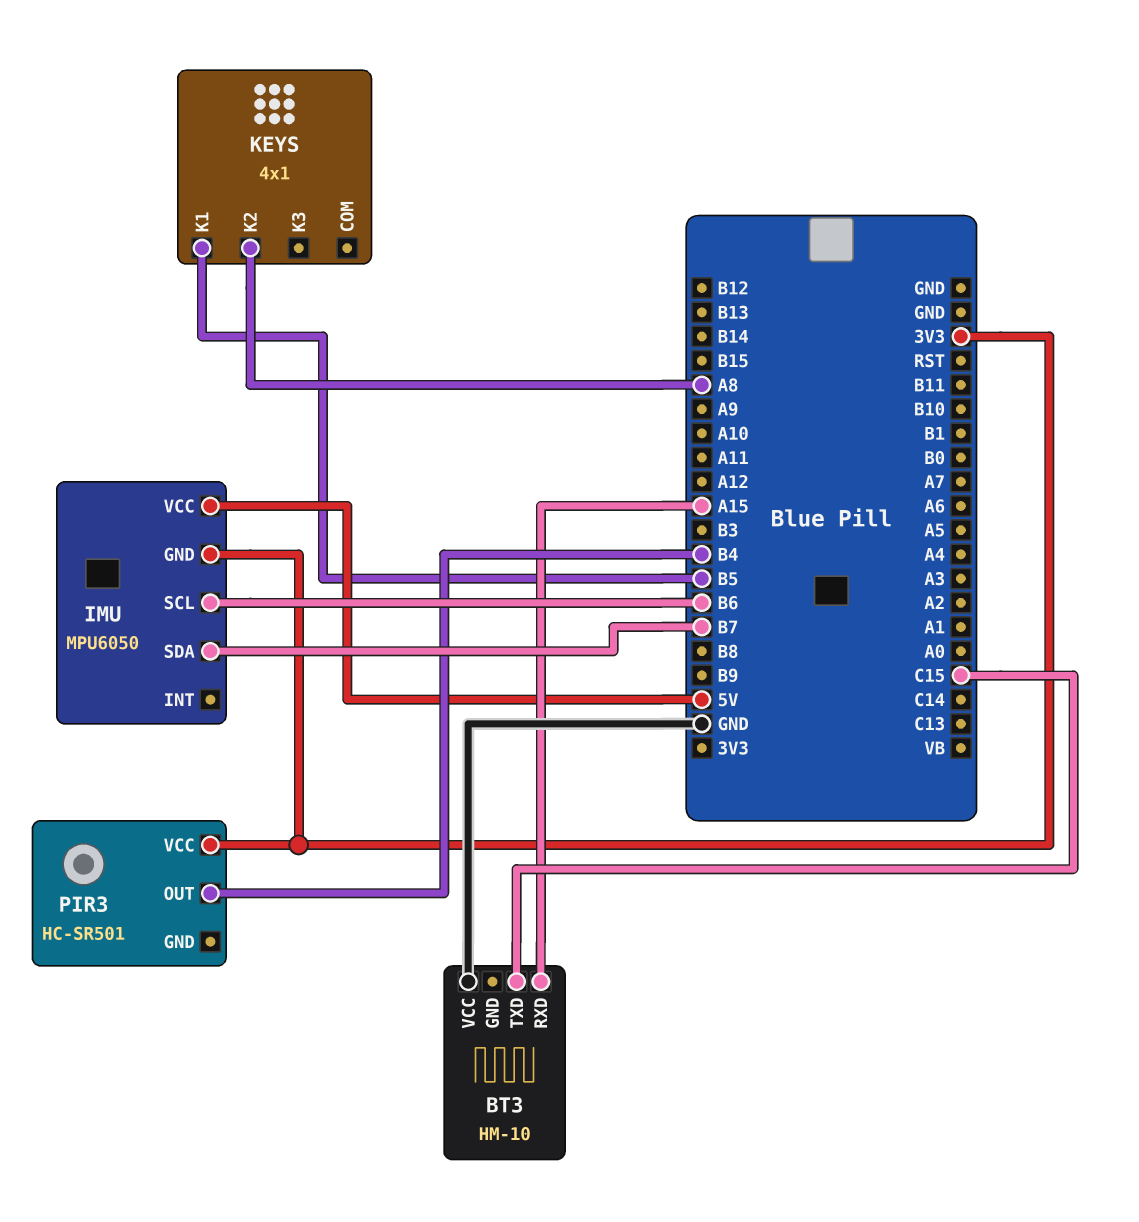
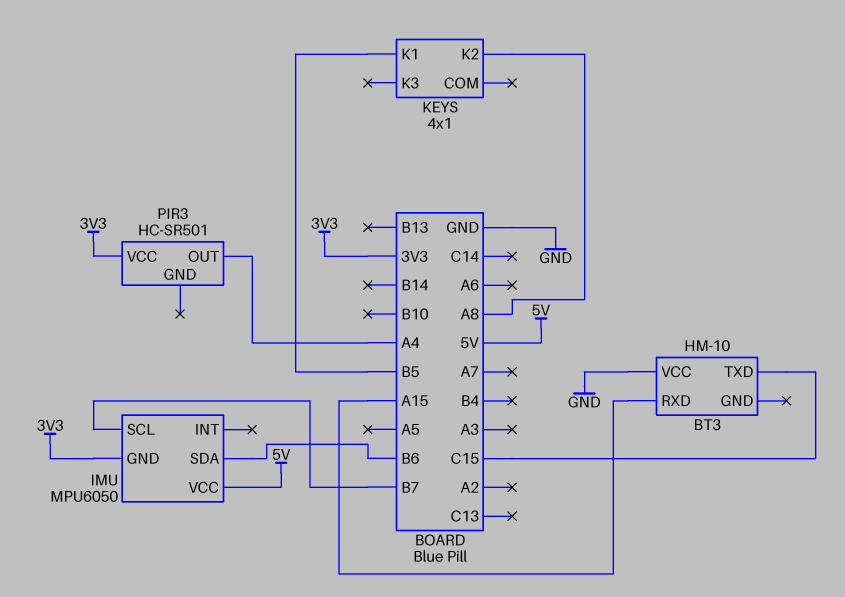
IMU pin SCL: B6 -> B7
IMU pin SDA: B7 -> B6
PIR3 pin OUT: B4 -> A4

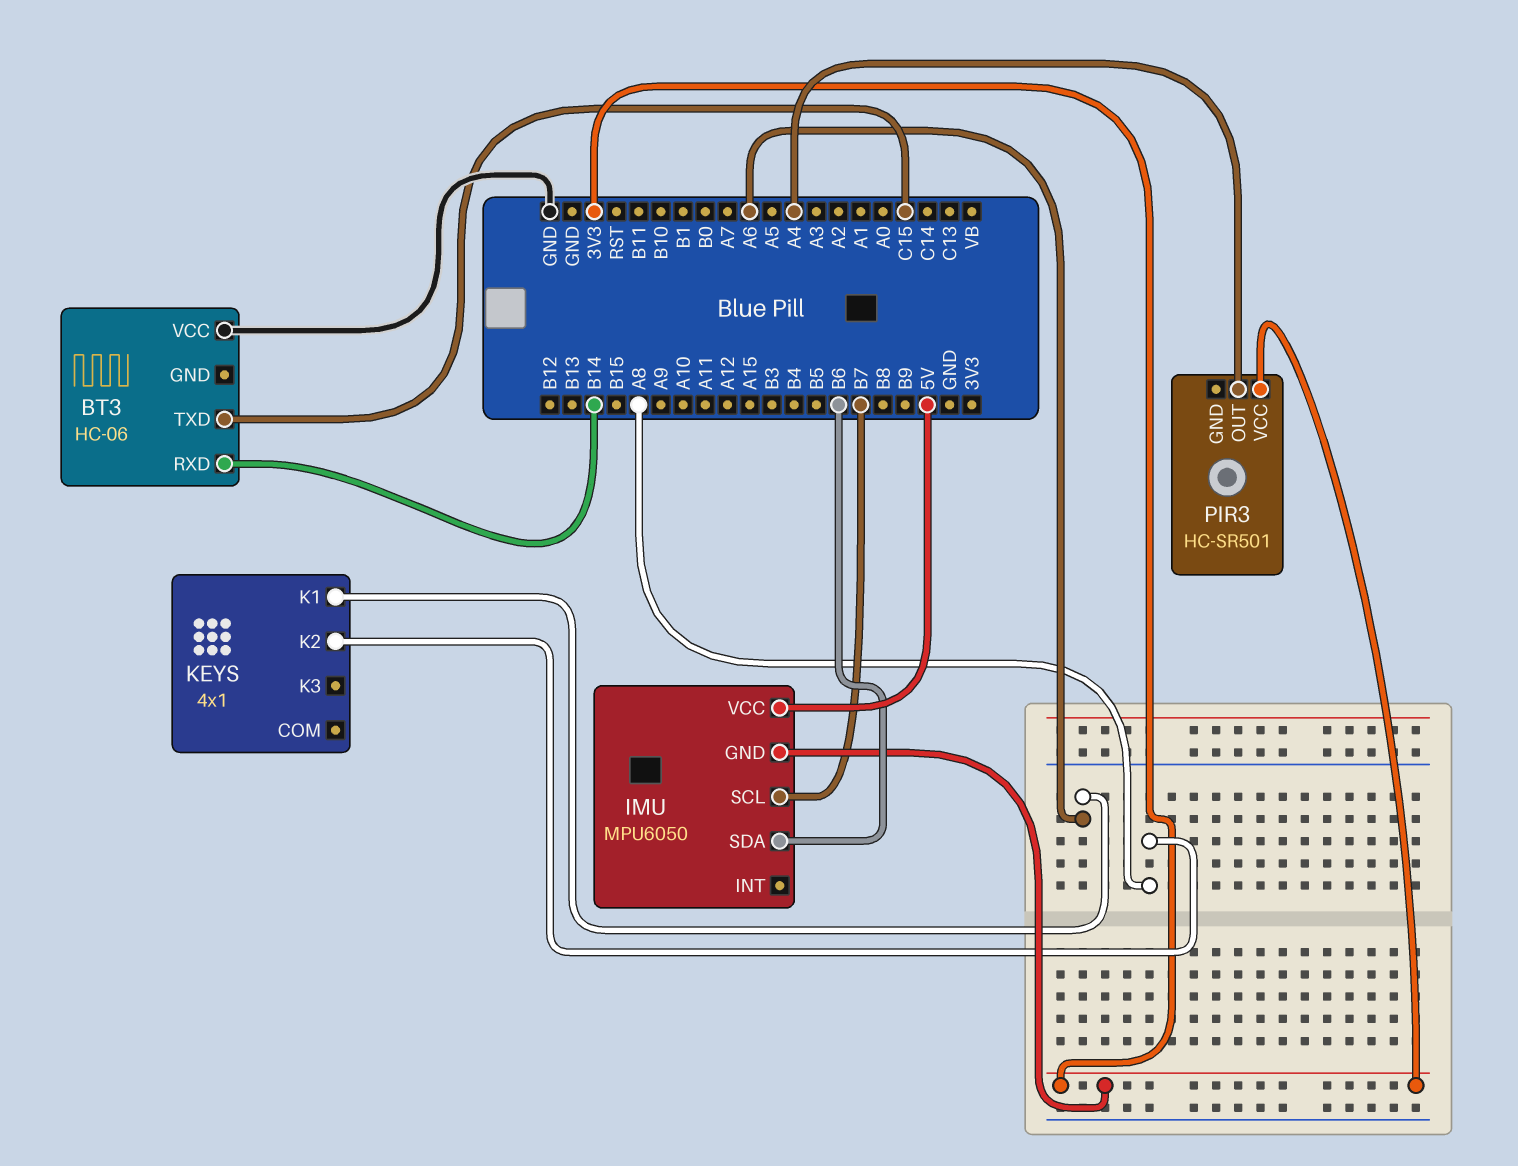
BT3: HM-10 -> HC-06
BT3 pin RXD: A15 -> B14
KEYS pin K1: B5 -> A6

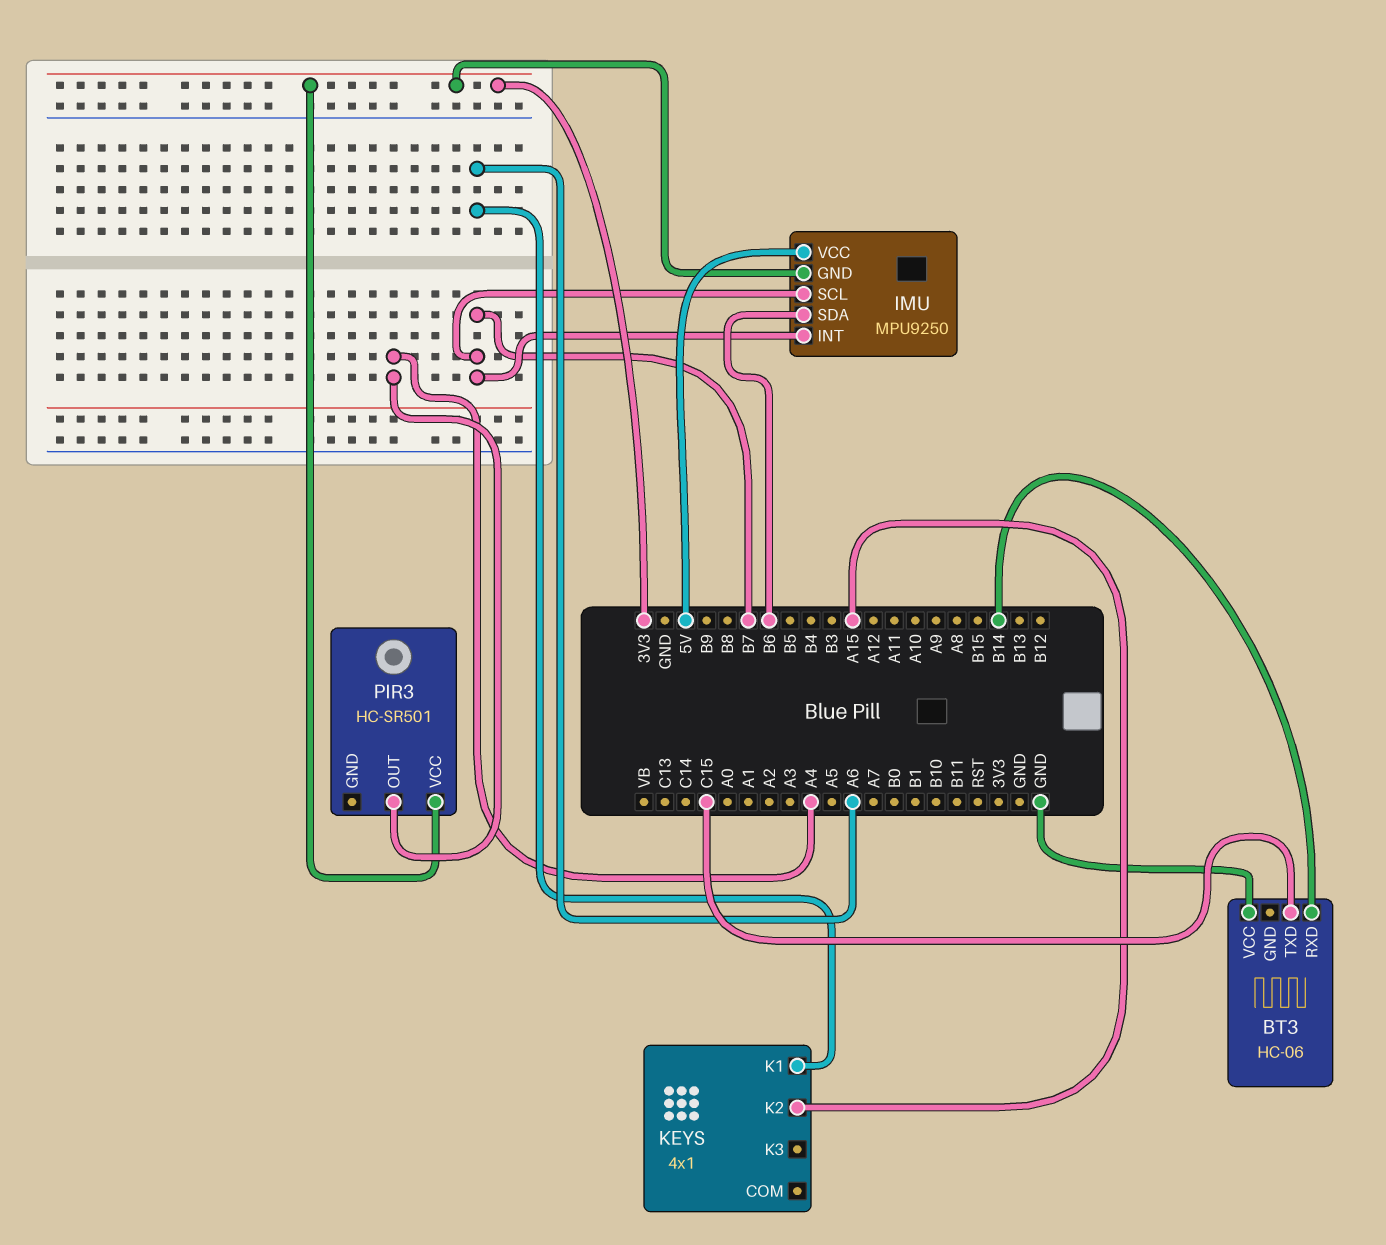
IMU: MPU6050 -> MPU9250
IMU pin INT: none -> B7
KEYS pin K2: A8 -> A15

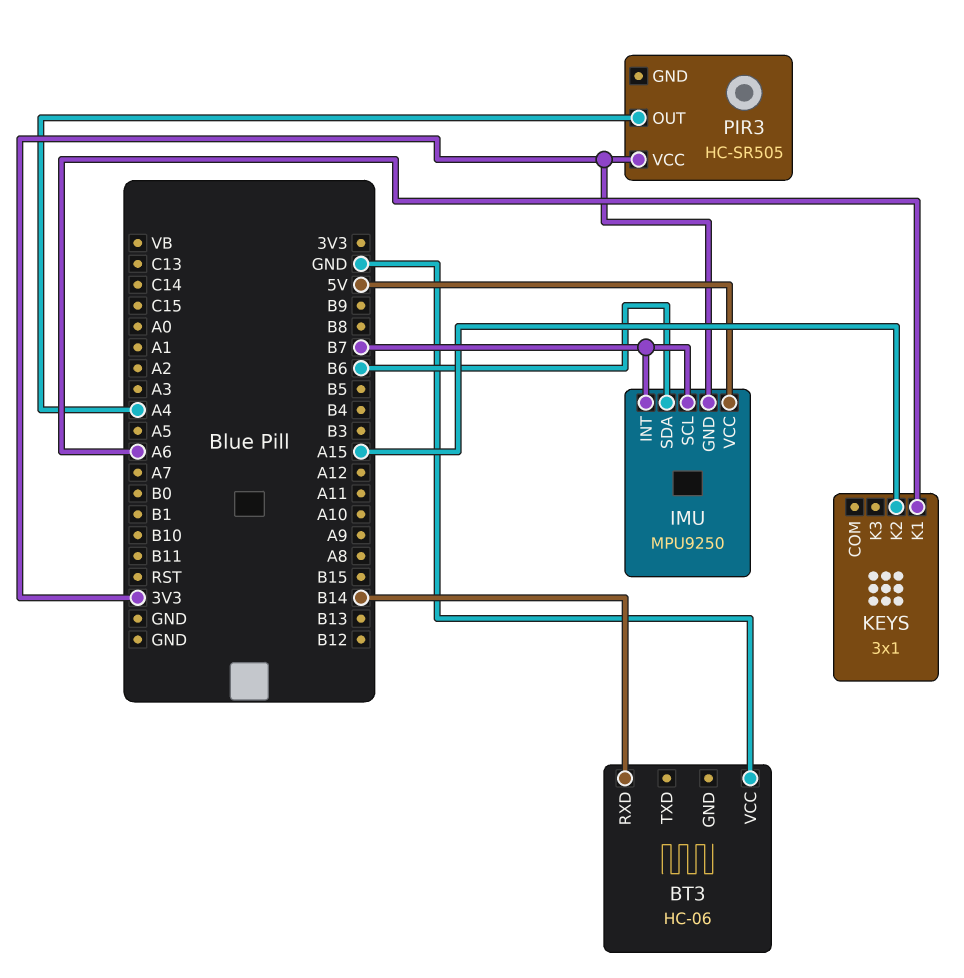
BT3 pin TXD: C15 -> none
KEYS: 4x1 -> 3x1
PIR3: HC-SR501 -> HC-SR505

